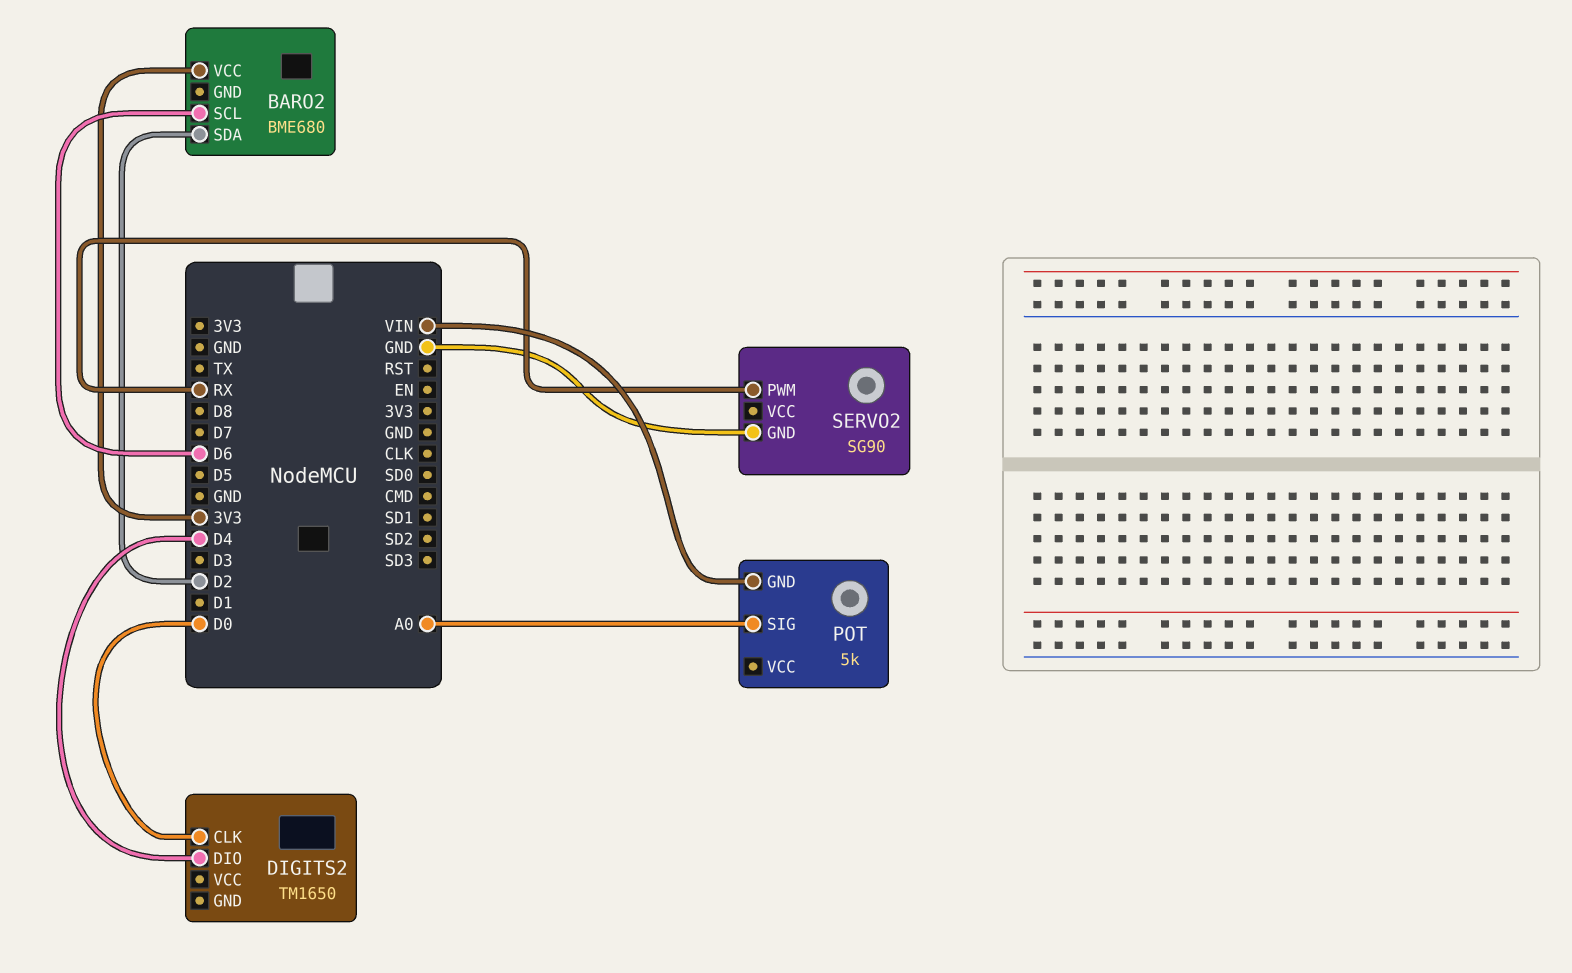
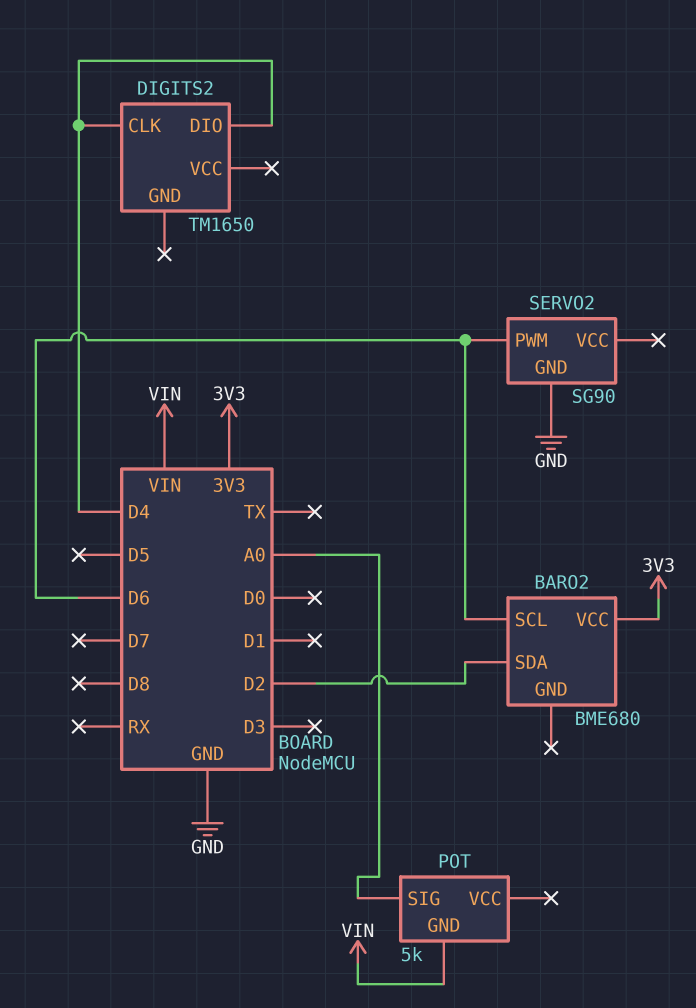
DIGITS2 pin CLK: D0 -> D4
SERVO2 pin PWM: RX -> D6

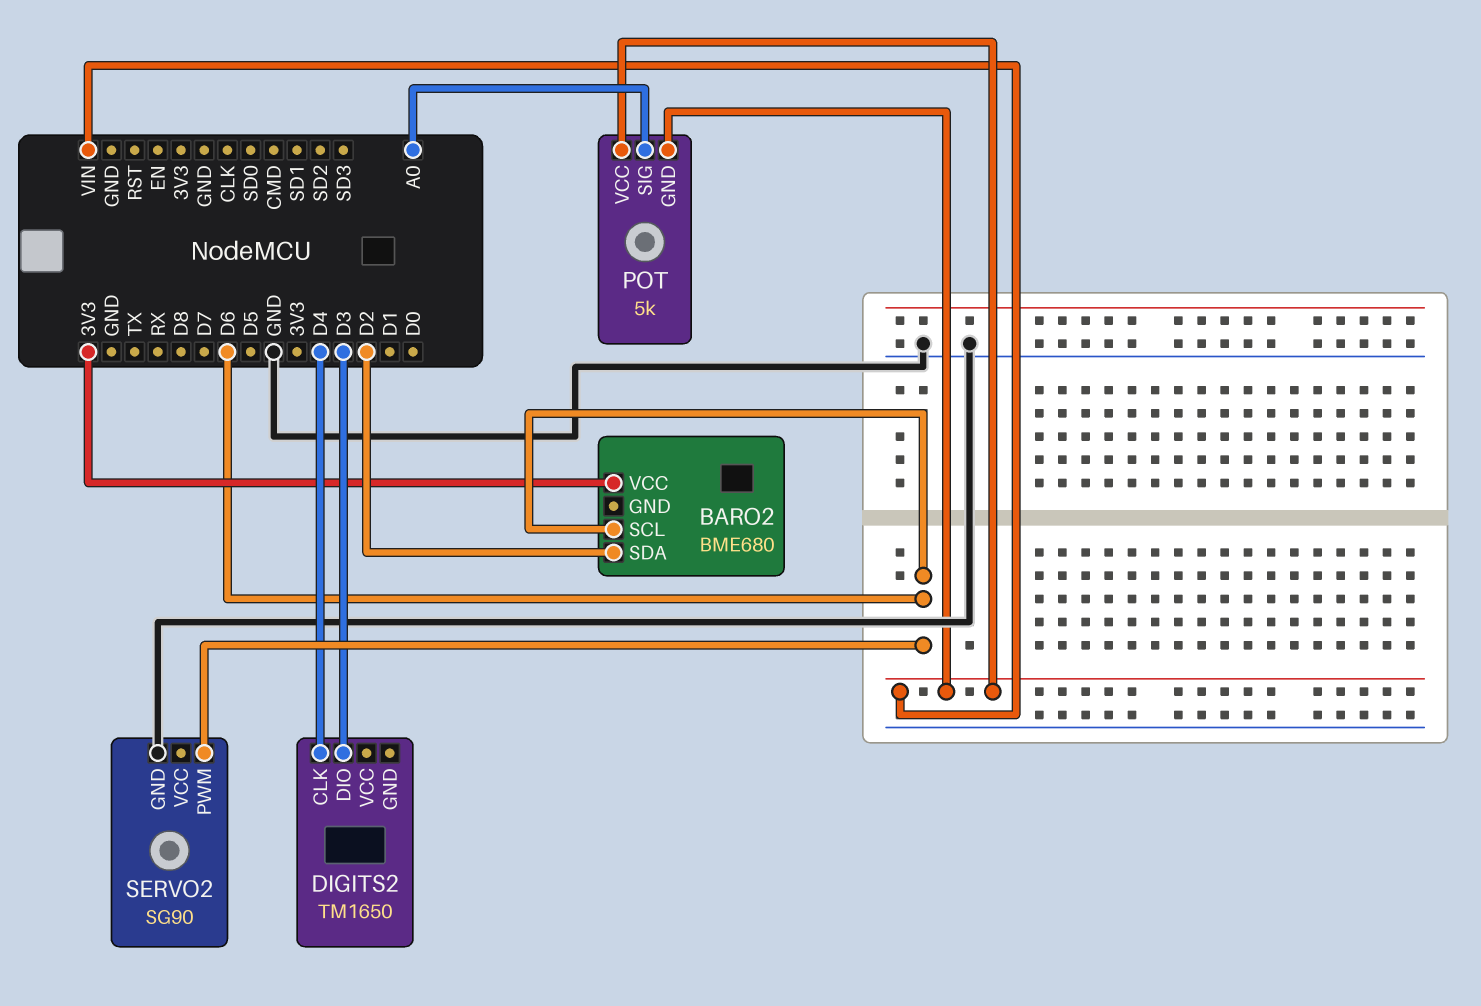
DIGITS2 pin DIO: D4 -> D3
POT pin VCC: none -> VIN

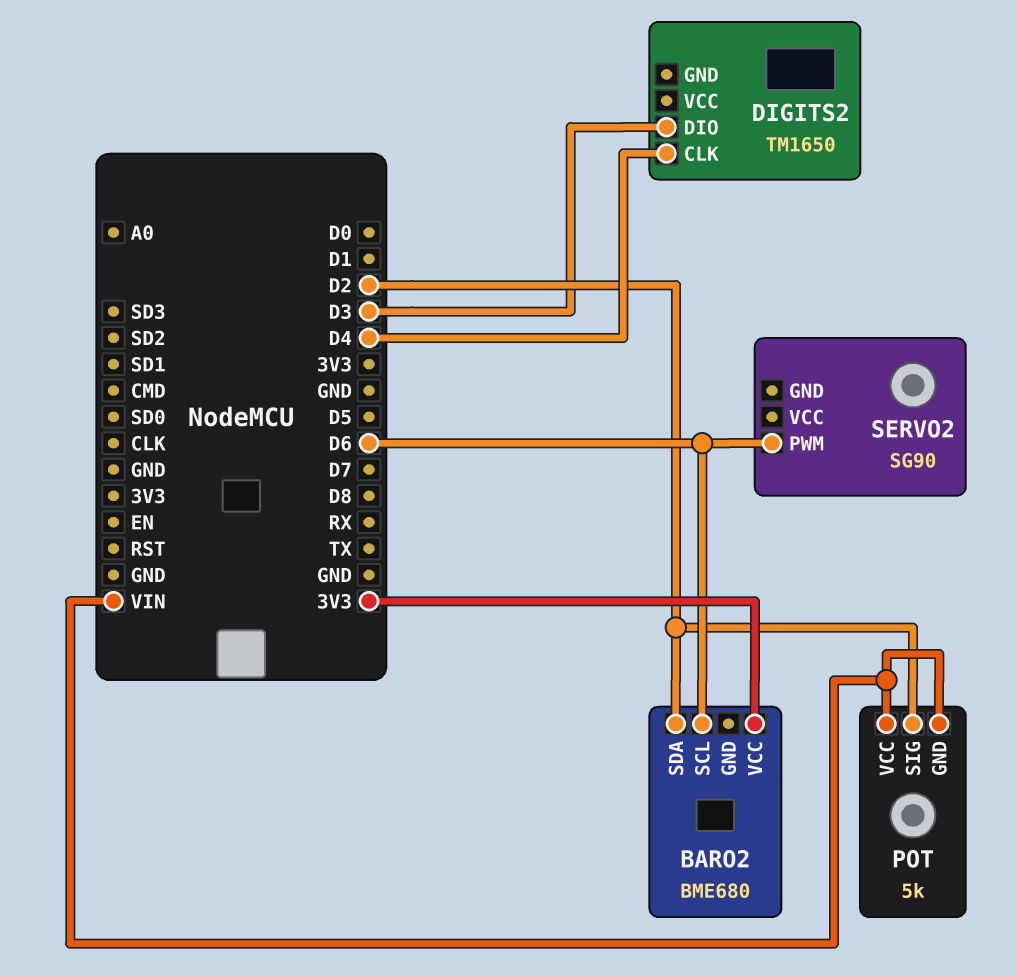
POT pin SIG: A0 -> D2
SERVO2 pin GND: GND -> none

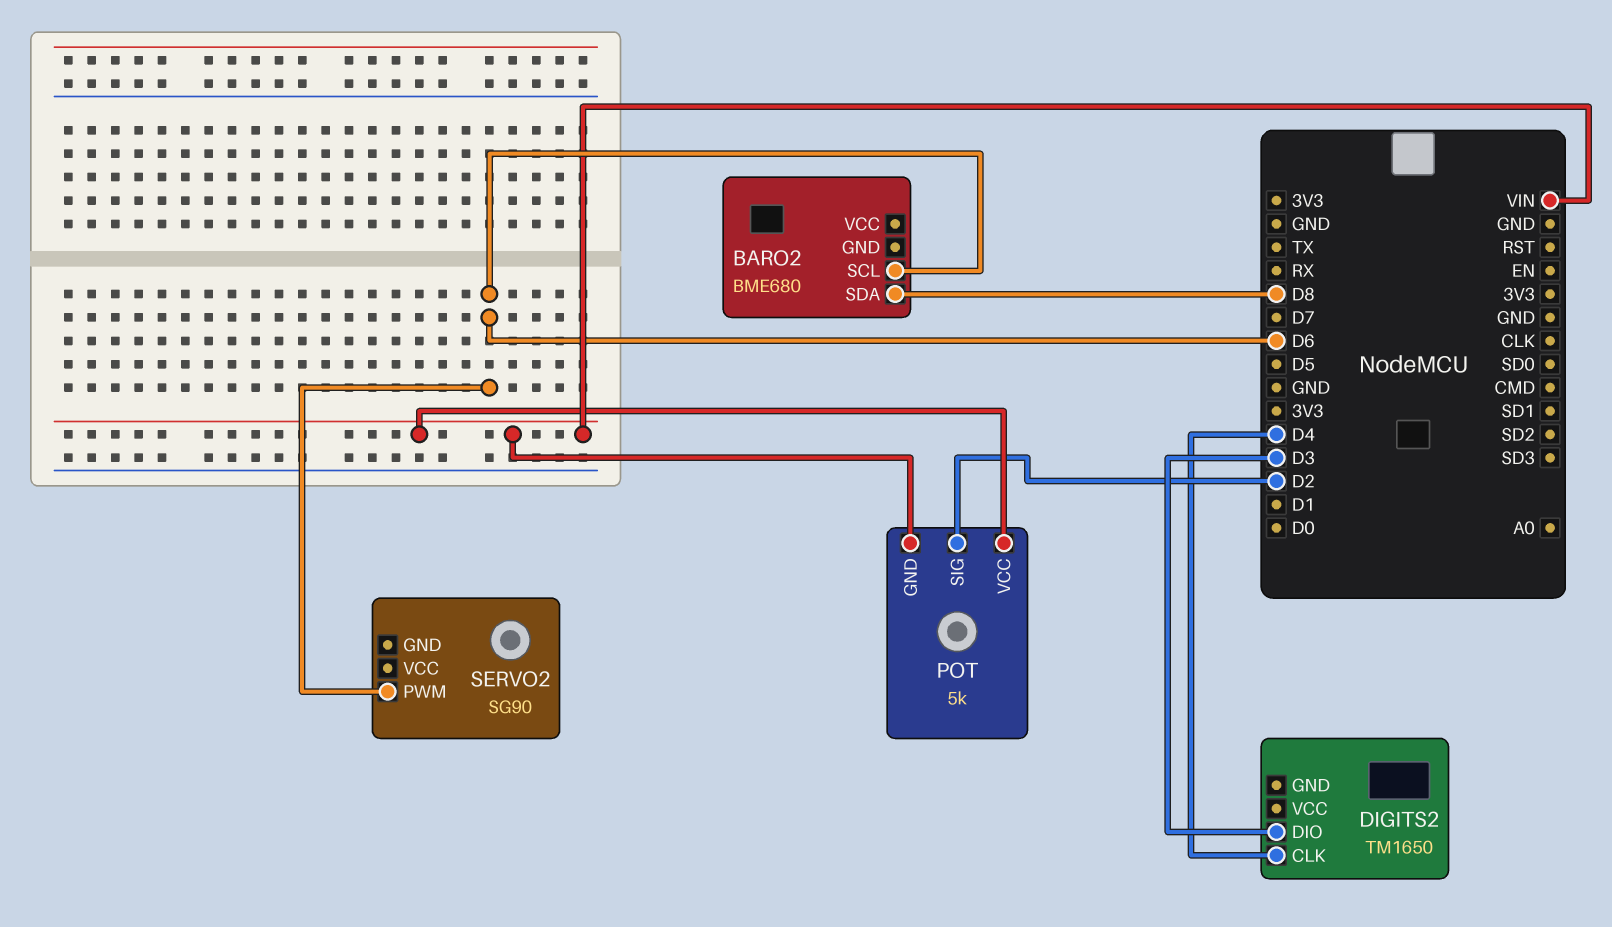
BARO2 pin SDA: D2 -> D8
BARO2 pin VCC: 3V3 -> none

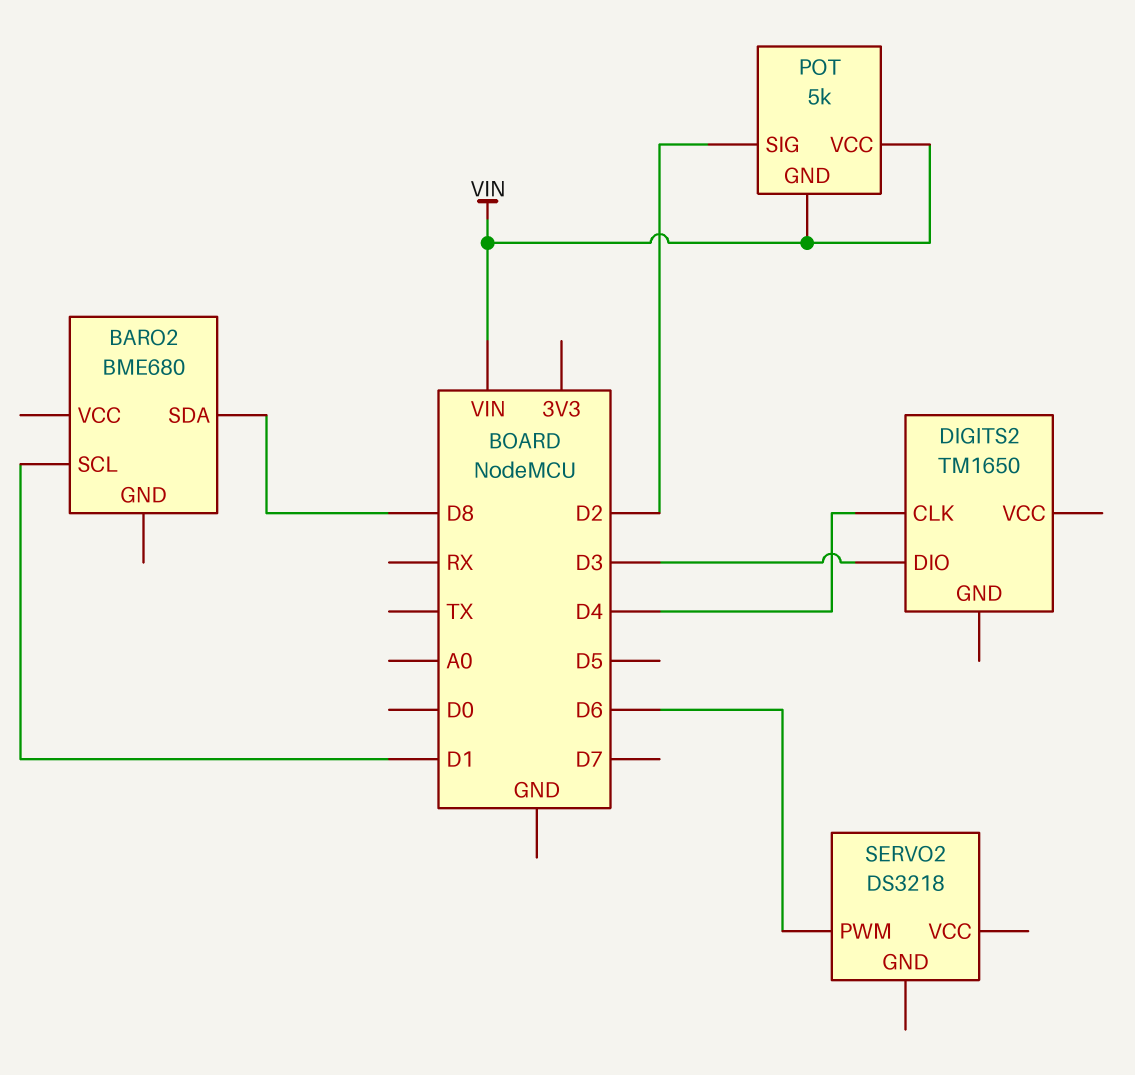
BARO2 pin SCL: D6 -> D1
SERVO2: SG90 -> DS3218

